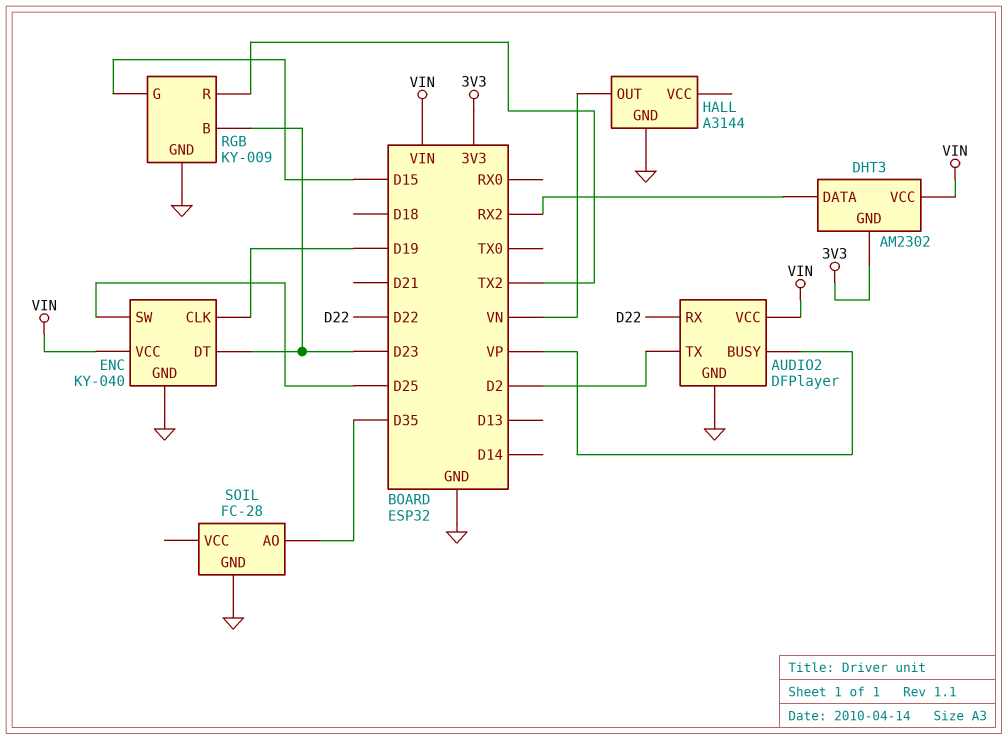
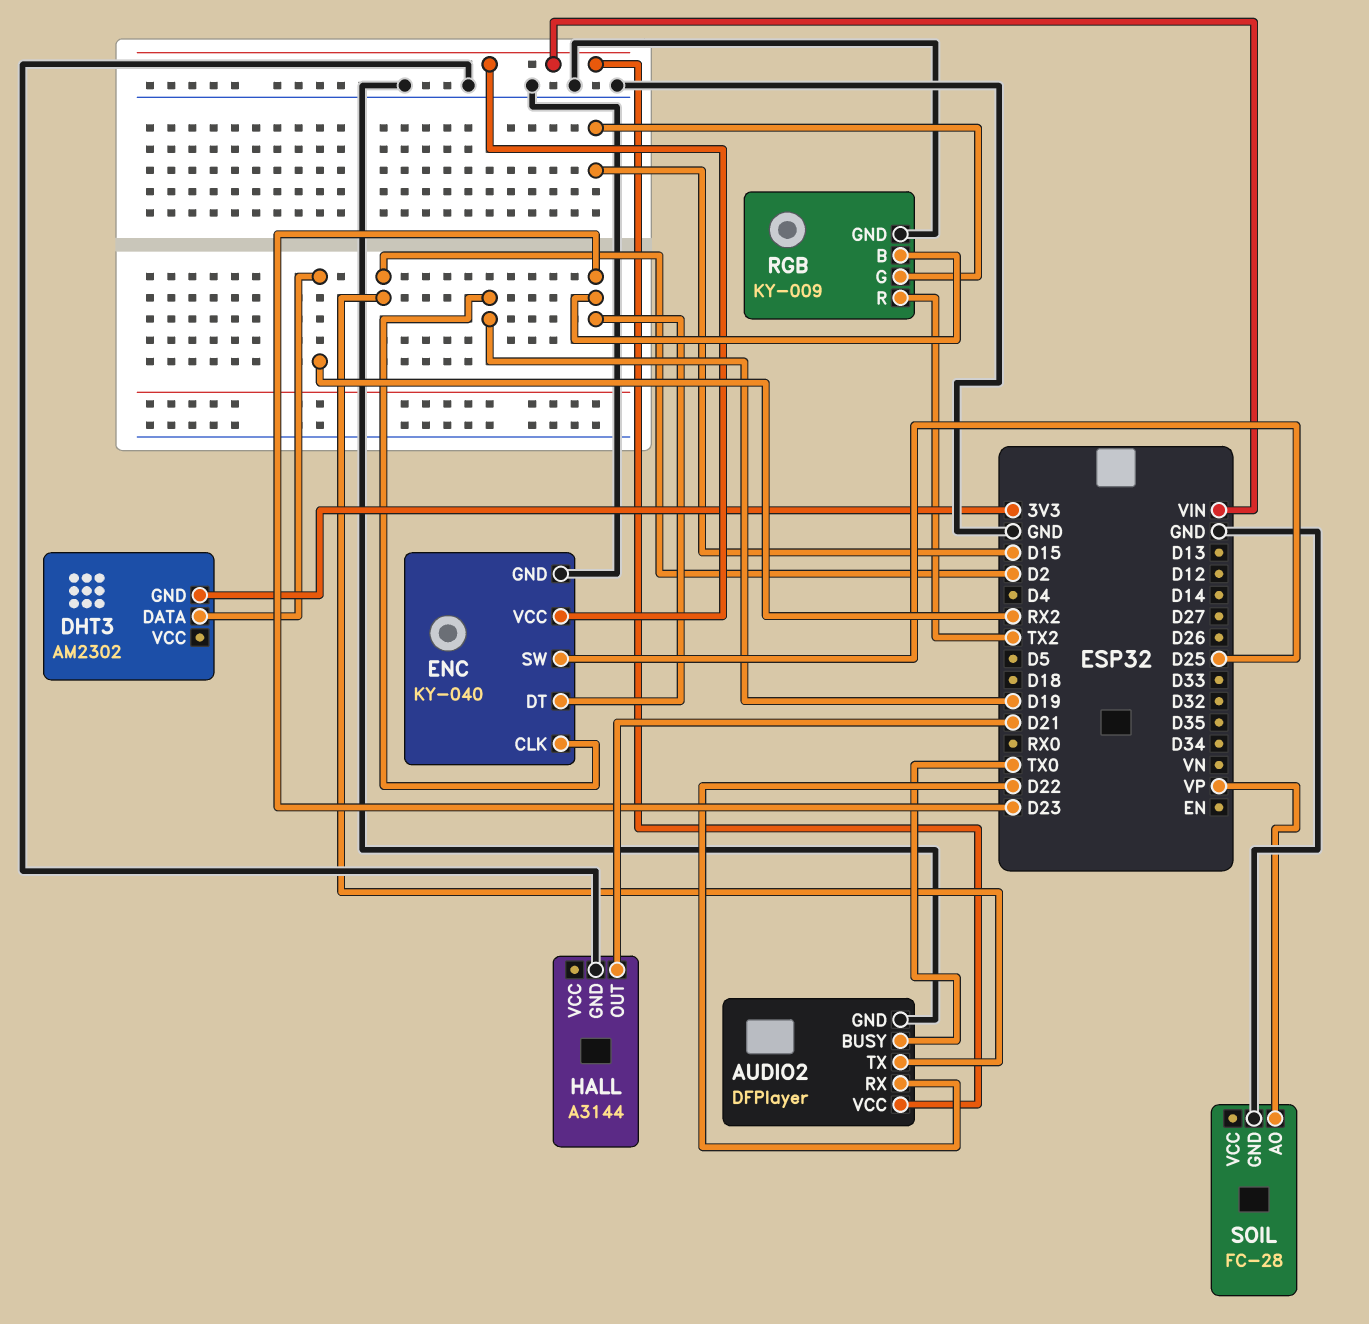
AUDIO2 pin BUSY: VP -> TX0
DHT3 pin VCC: VIN -> none
HALL pin OUT: VN -> D21
SOIL pin AO: D35 -> VP

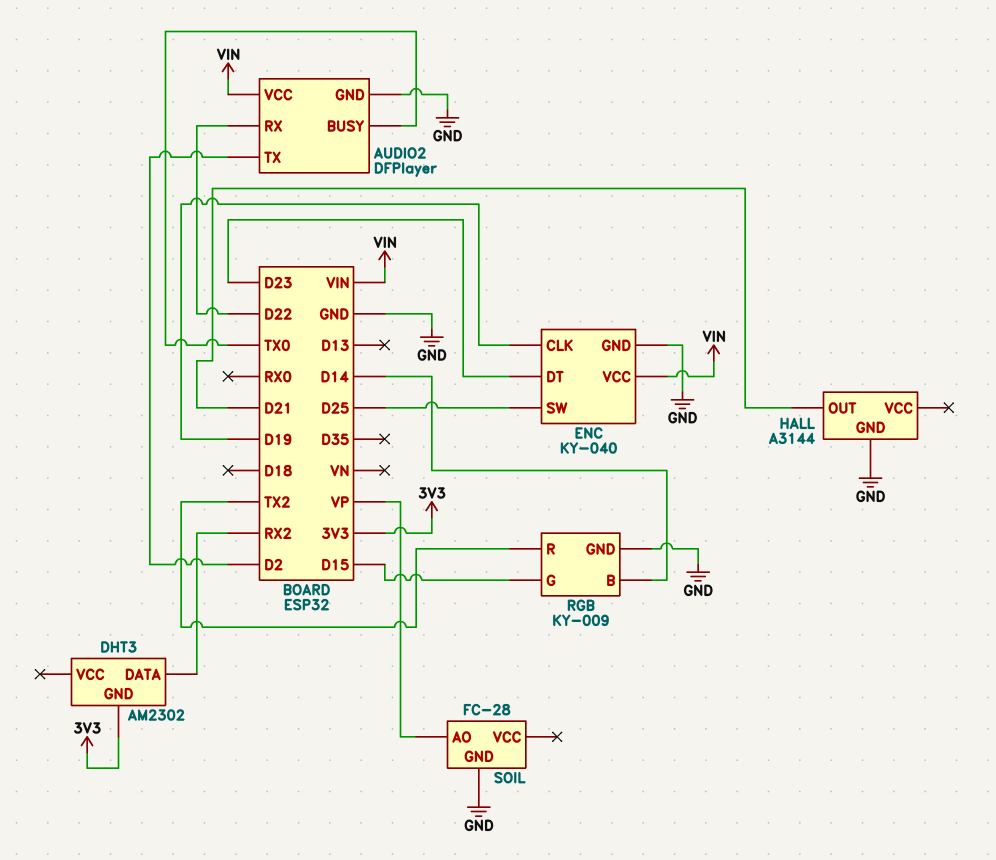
RGB pin B: D23 -> D14

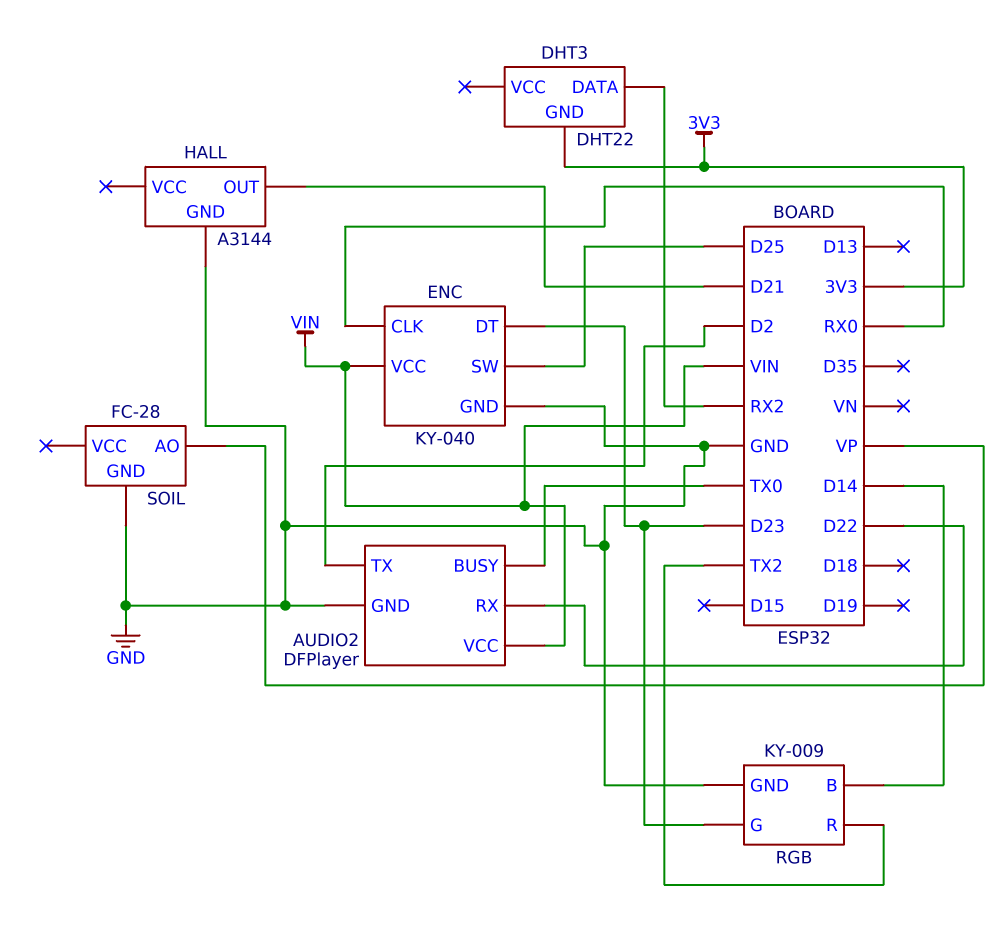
DHT3: AM2302 -> DHT22
ENC pin CLK: D19 -> RX0
RGB pin G: D15 -> D23

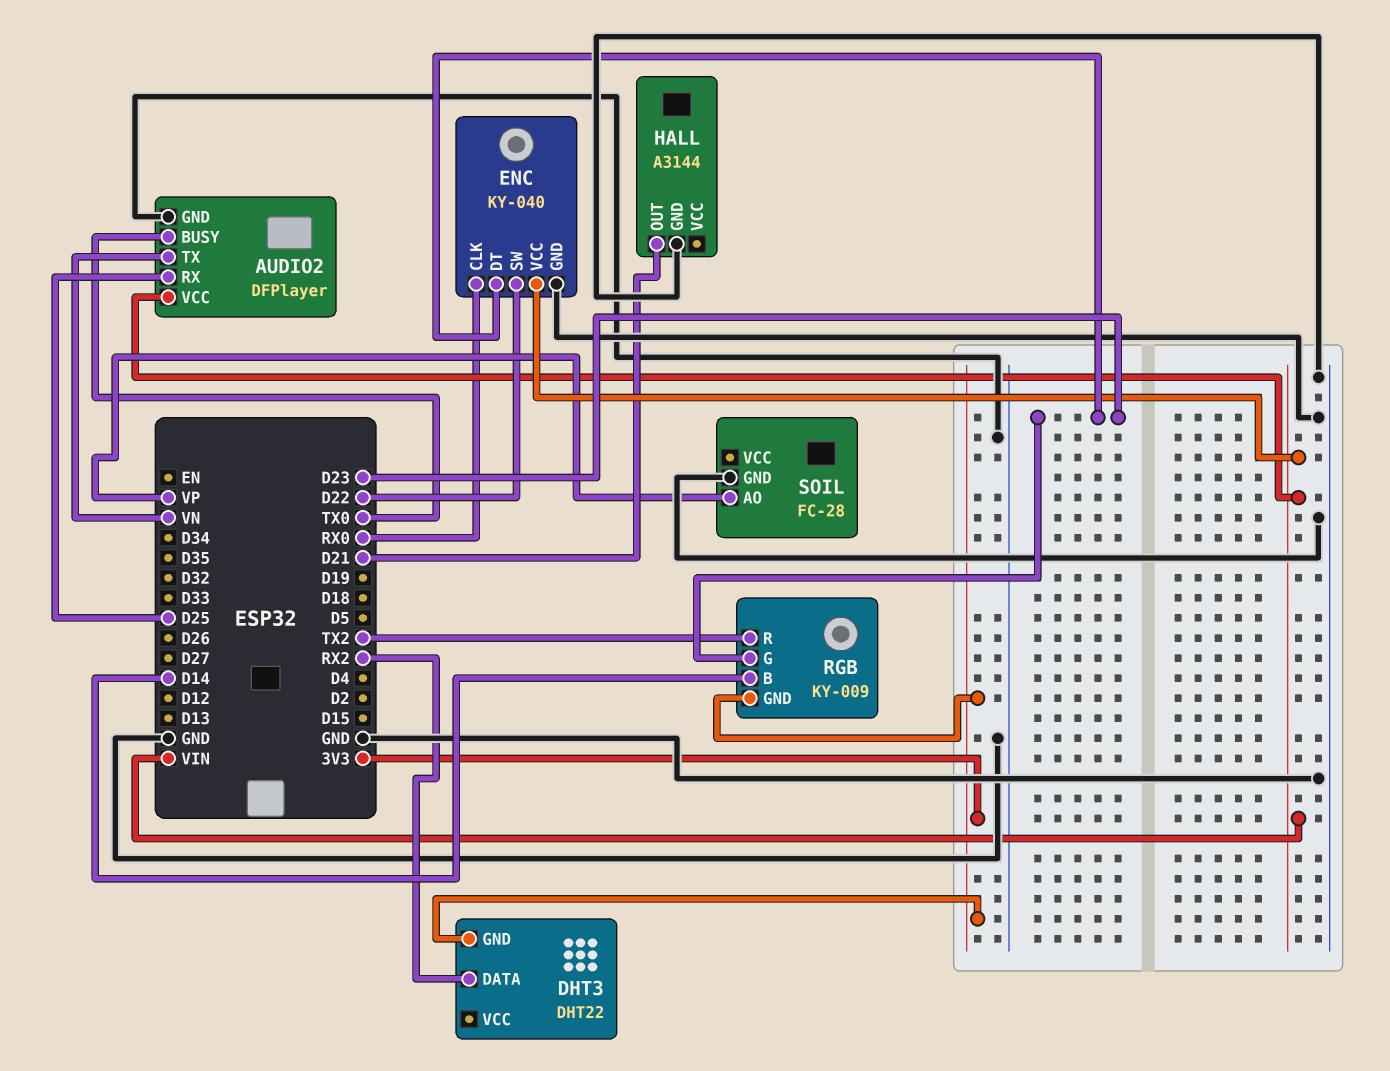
AUDIO2 pin RX: D22 -> D25
AUDIO2 pin TX: D2 -> VN
ENC pin SW: D25 -> D22
RGB pin GND: GND -> 3V3

